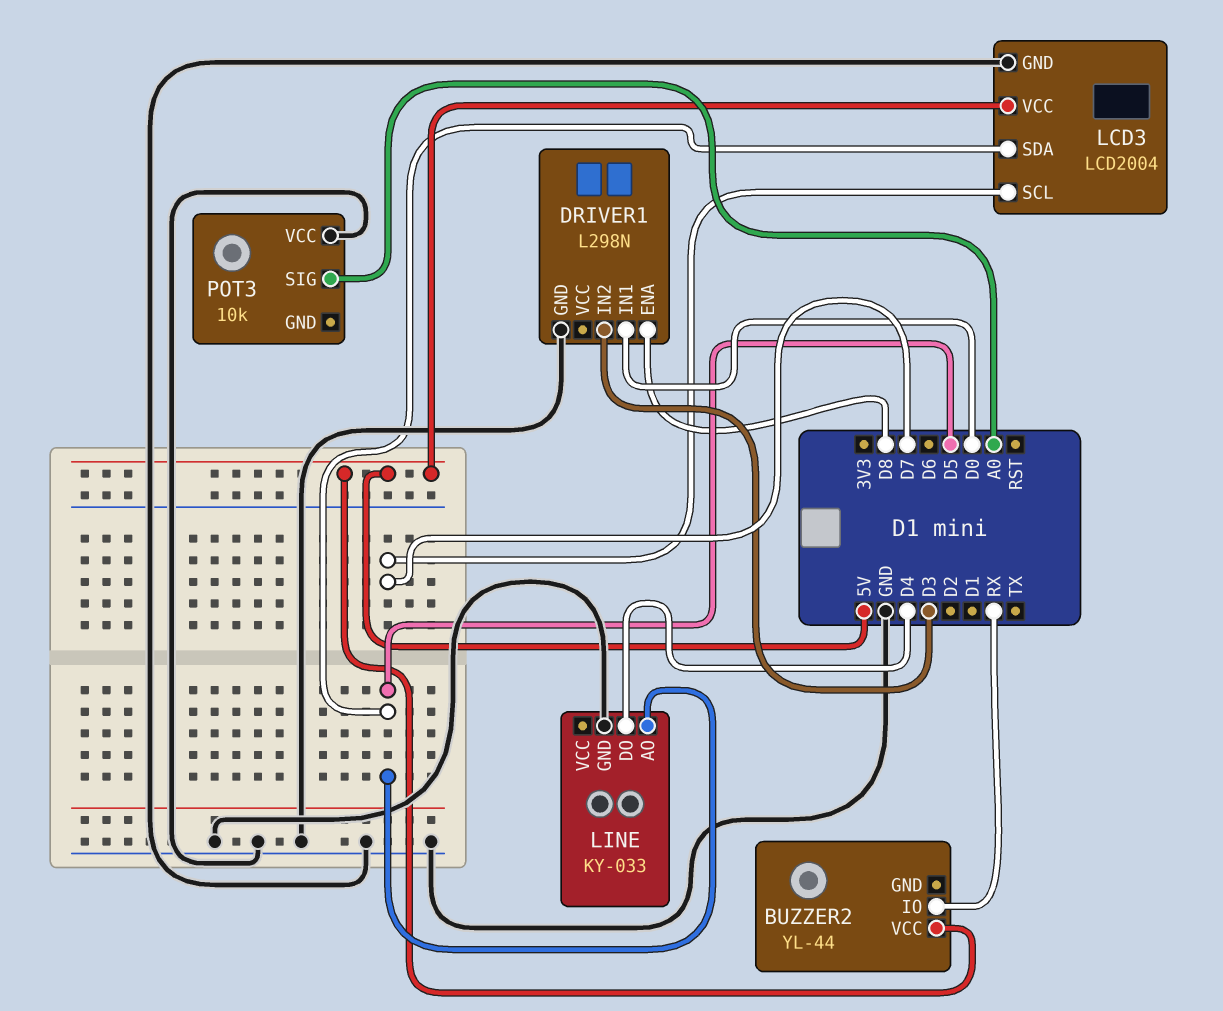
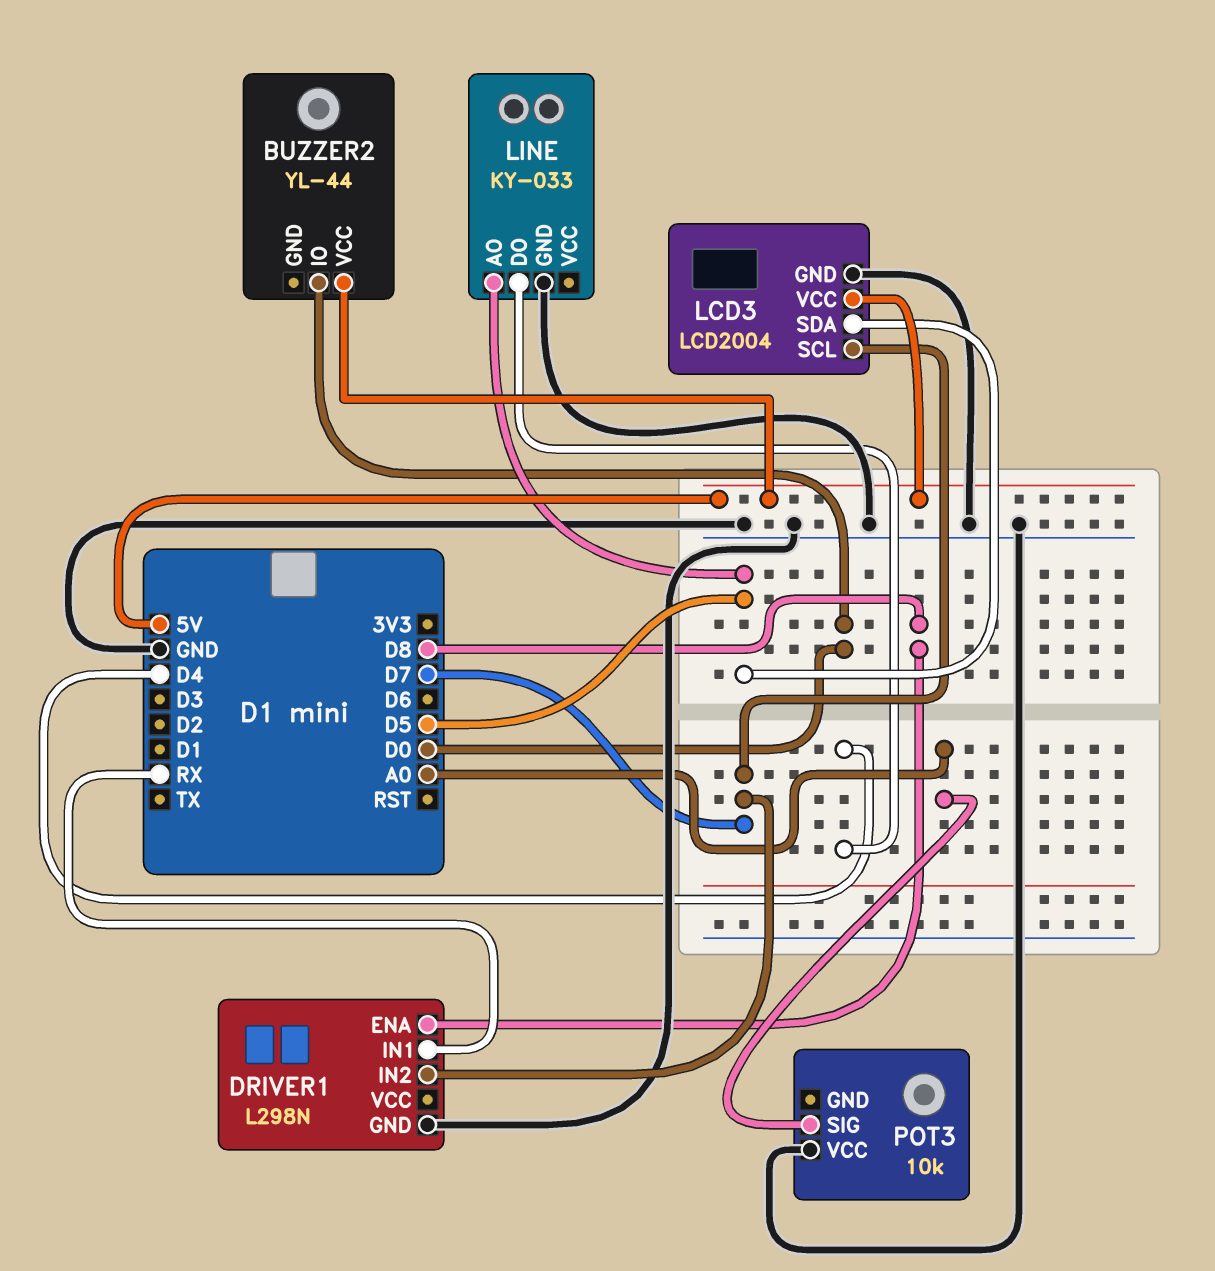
BUZZER2 pin IO: RX -> D0
DRIVER1 pin IN1: D0 -> RX
DRIVER1 pin IN2: D3 -> D7

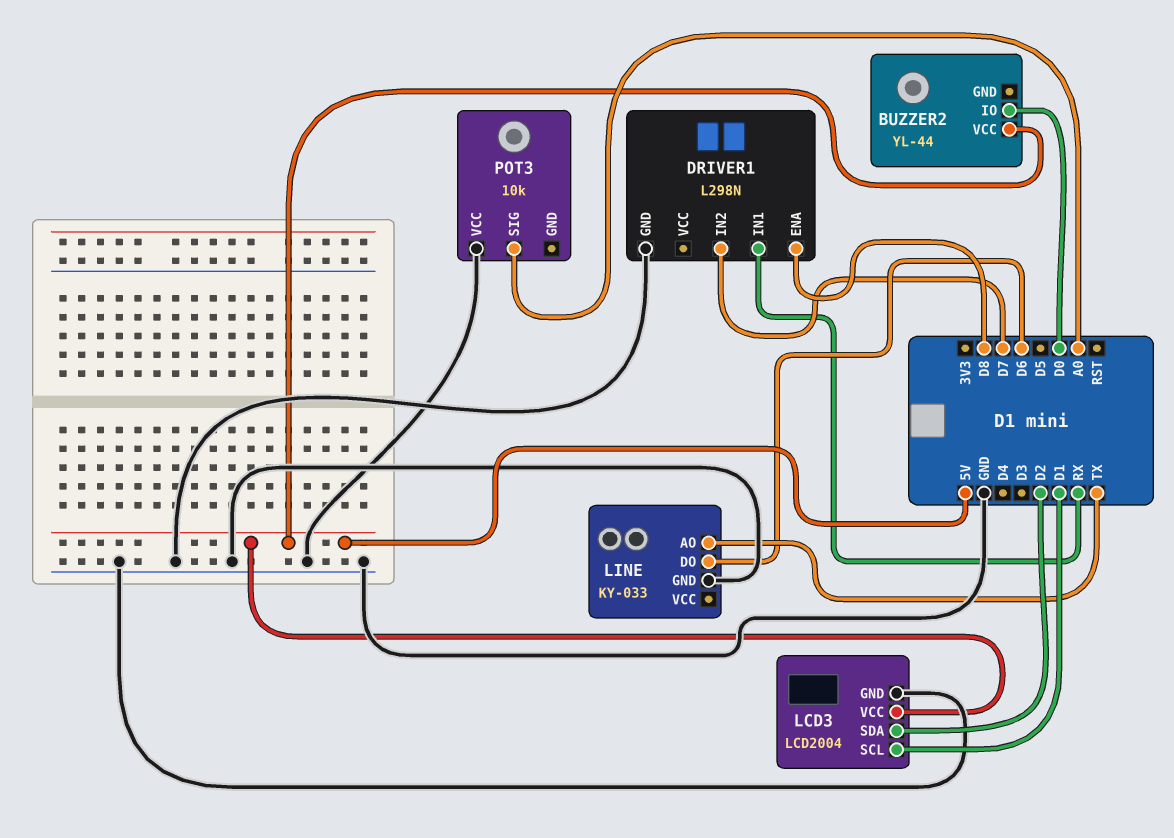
LCD3 pin SCL: D7 -> D1
LCD3 pin SDA: D5 -> D2
LINE pin AO: D5 -> TX
LINE pin DO: D4 -> D6

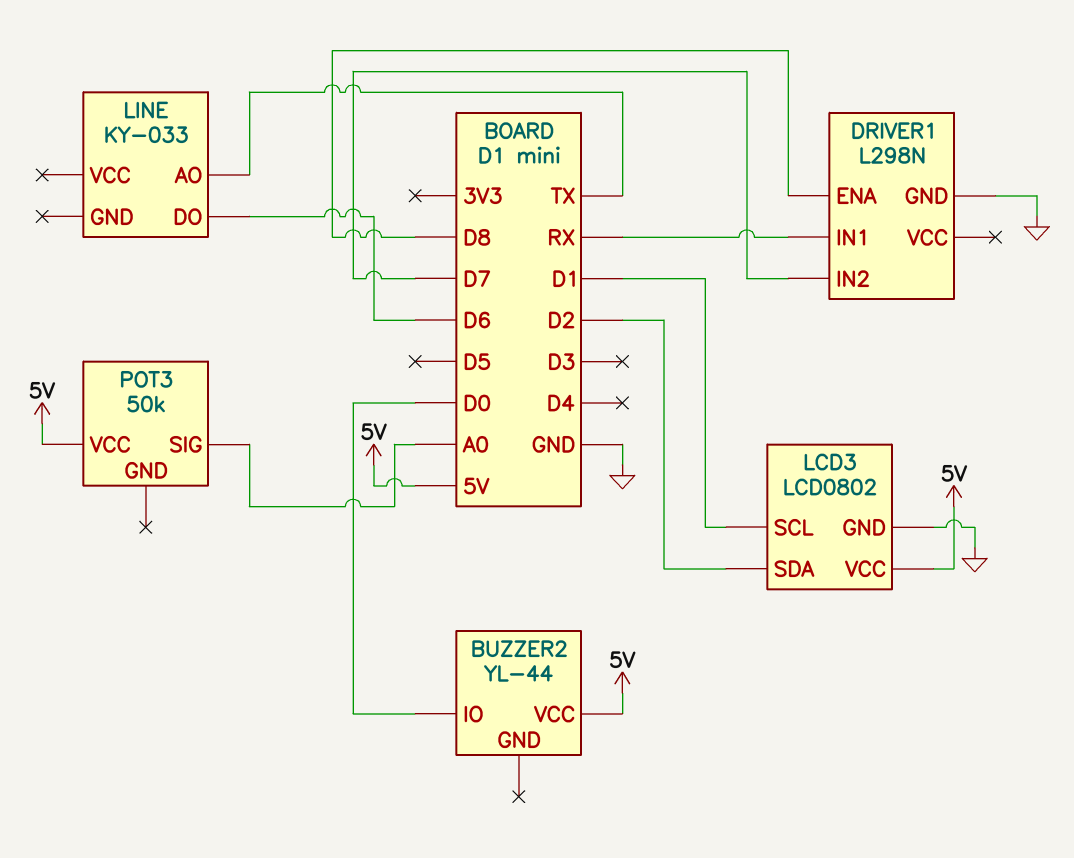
LCD3: LCD2004 -> LCD0802
LINE pin GND: GND -> none
POT3: 10k -> 50k
POT3 pin VCC: GND -> 5V

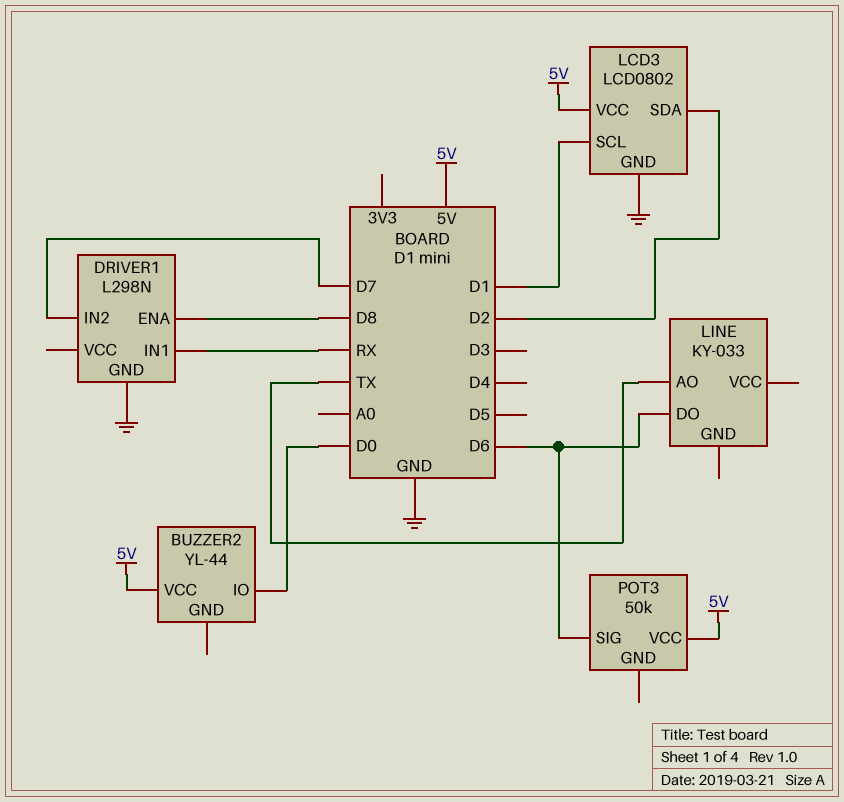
POT3 pin SIG: A0 -> D6

